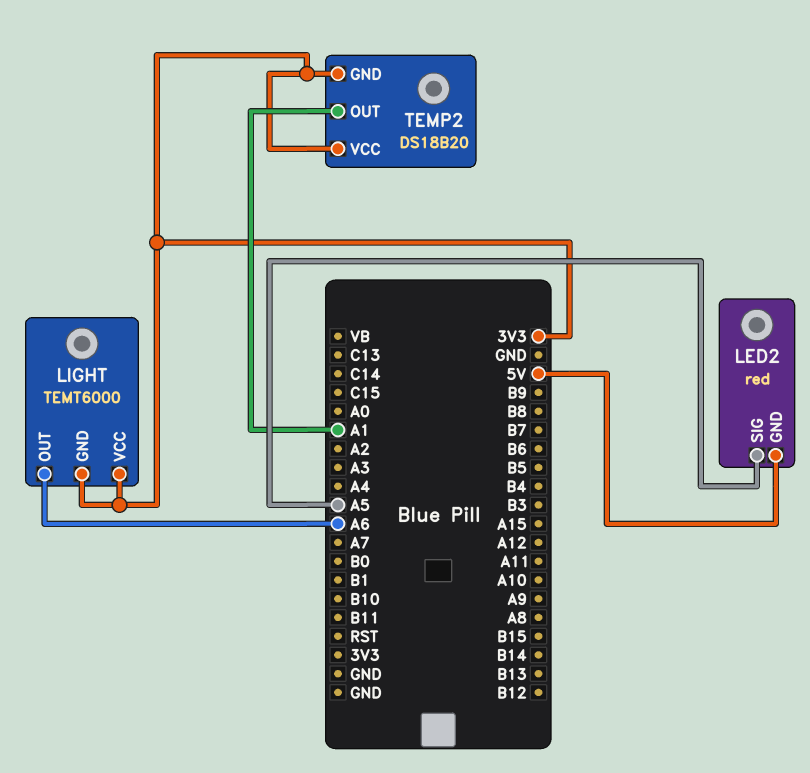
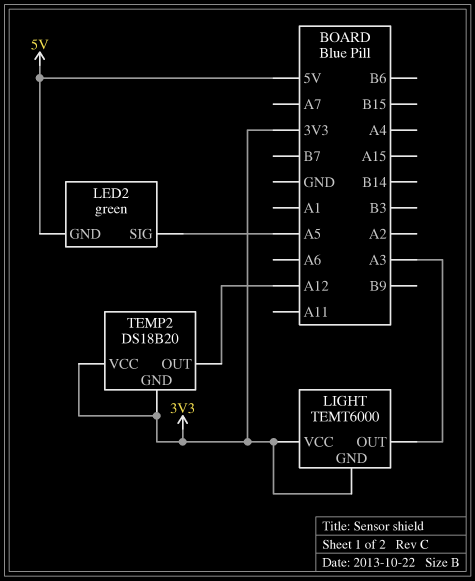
LED2: red -> green
LIGHT pin OUT: A6 -> A3
TEMP2 pin OUT: A1 -> A12

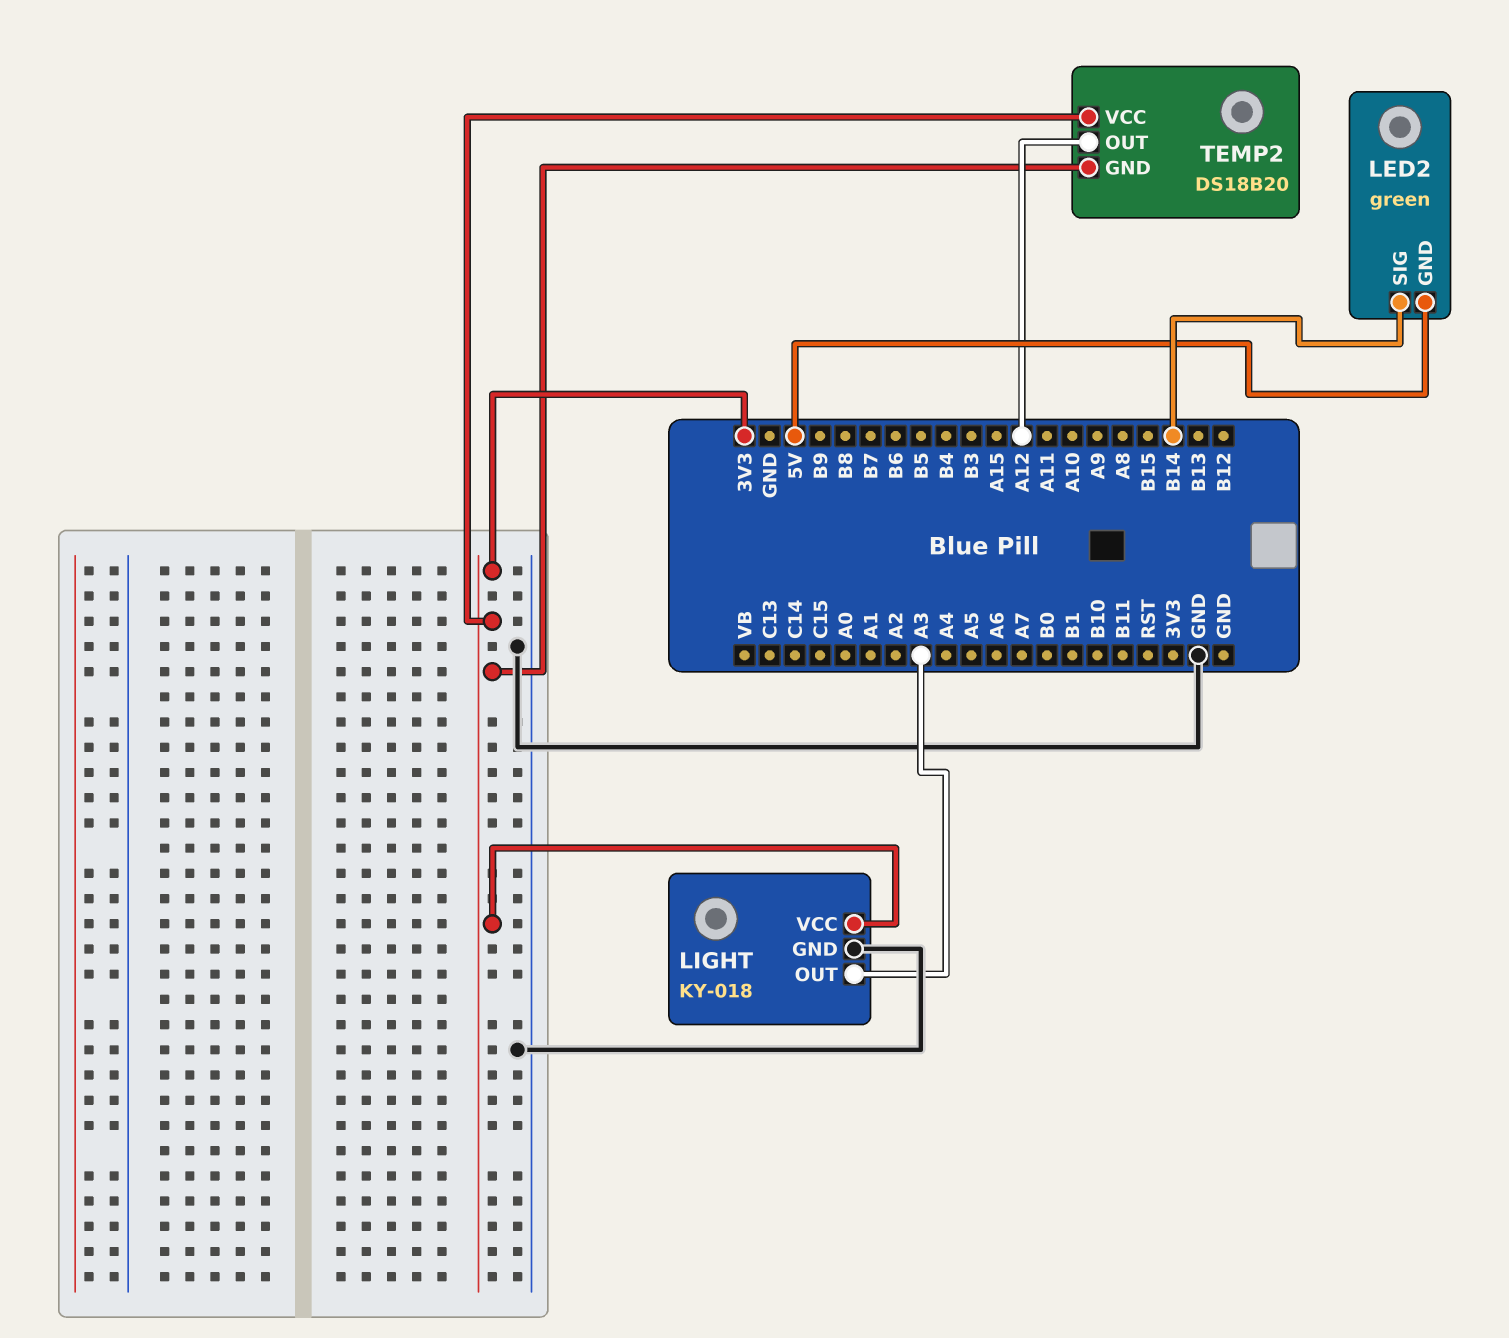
LED2 pin SIG: A5 -> B14
LIGHT: TEMT6000 -> KY-018
LIGHT pin GND: 3V3 -> GND

